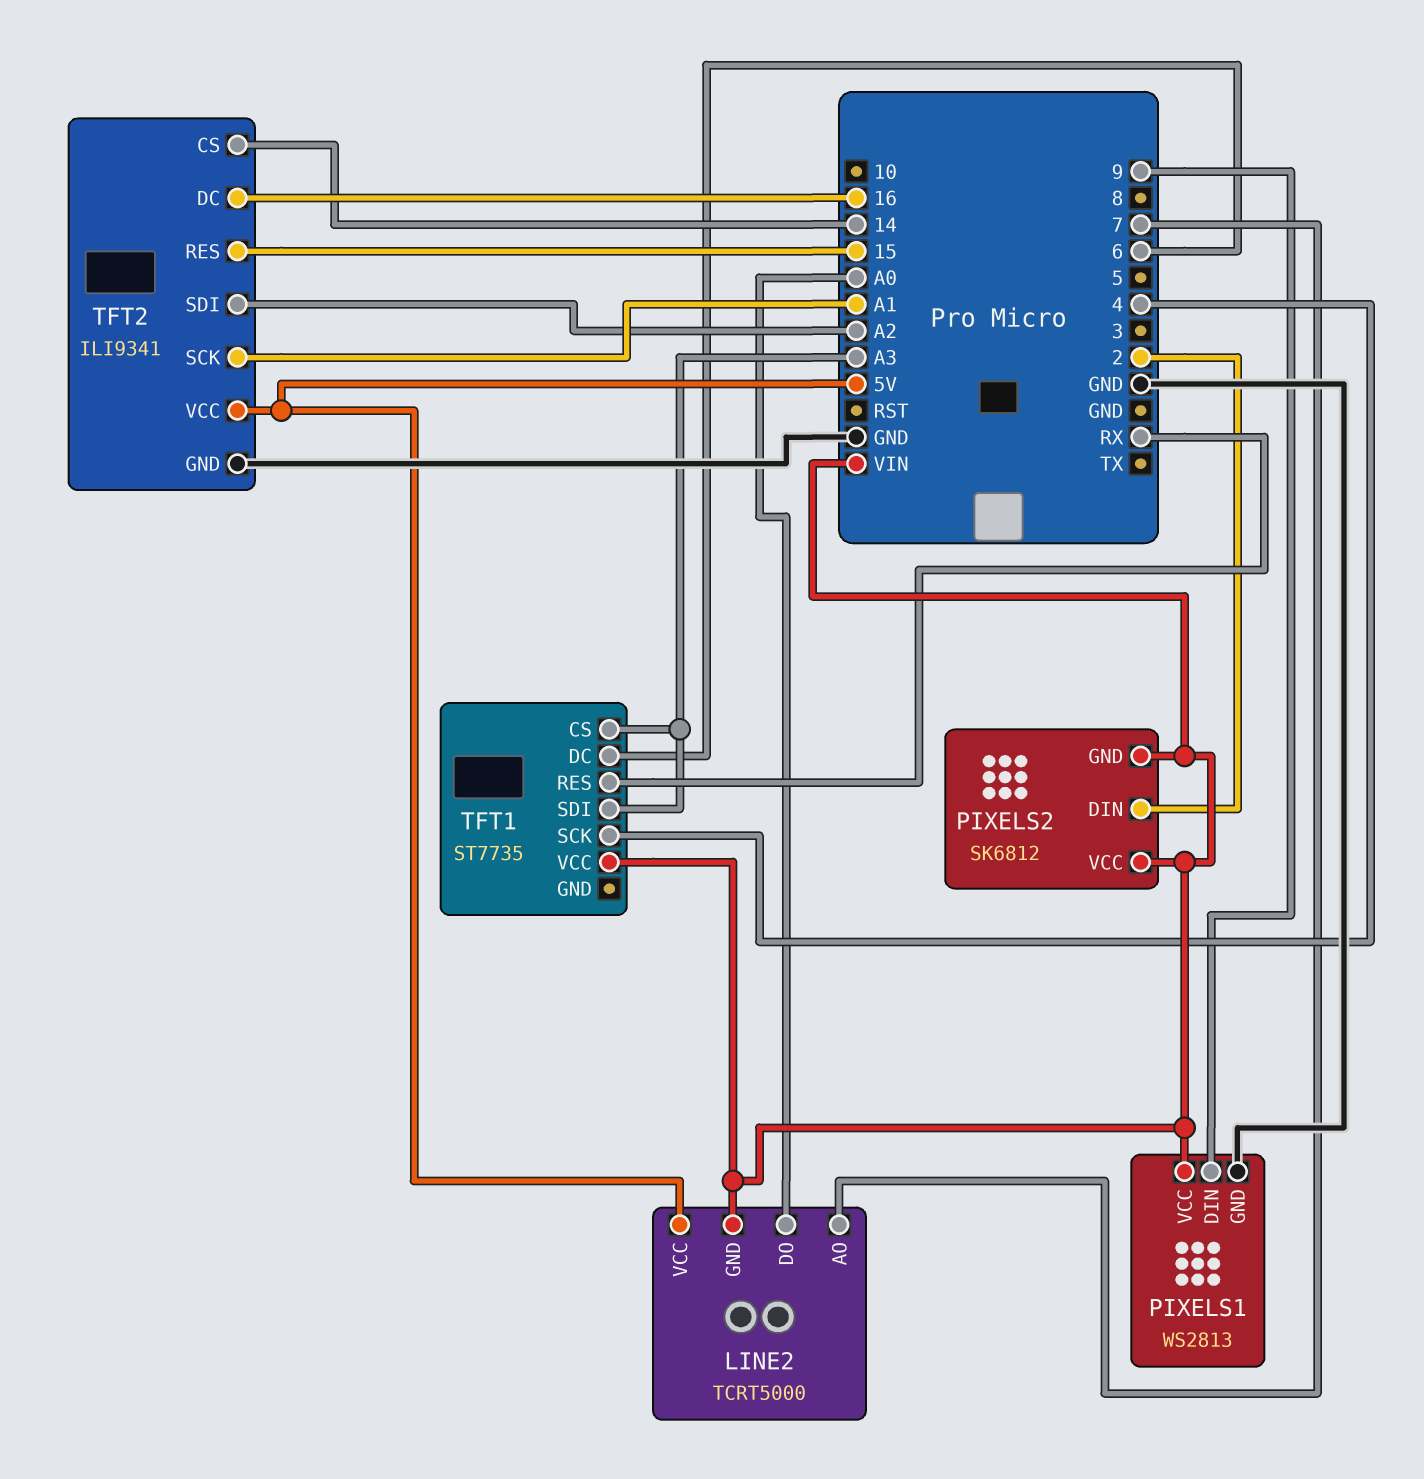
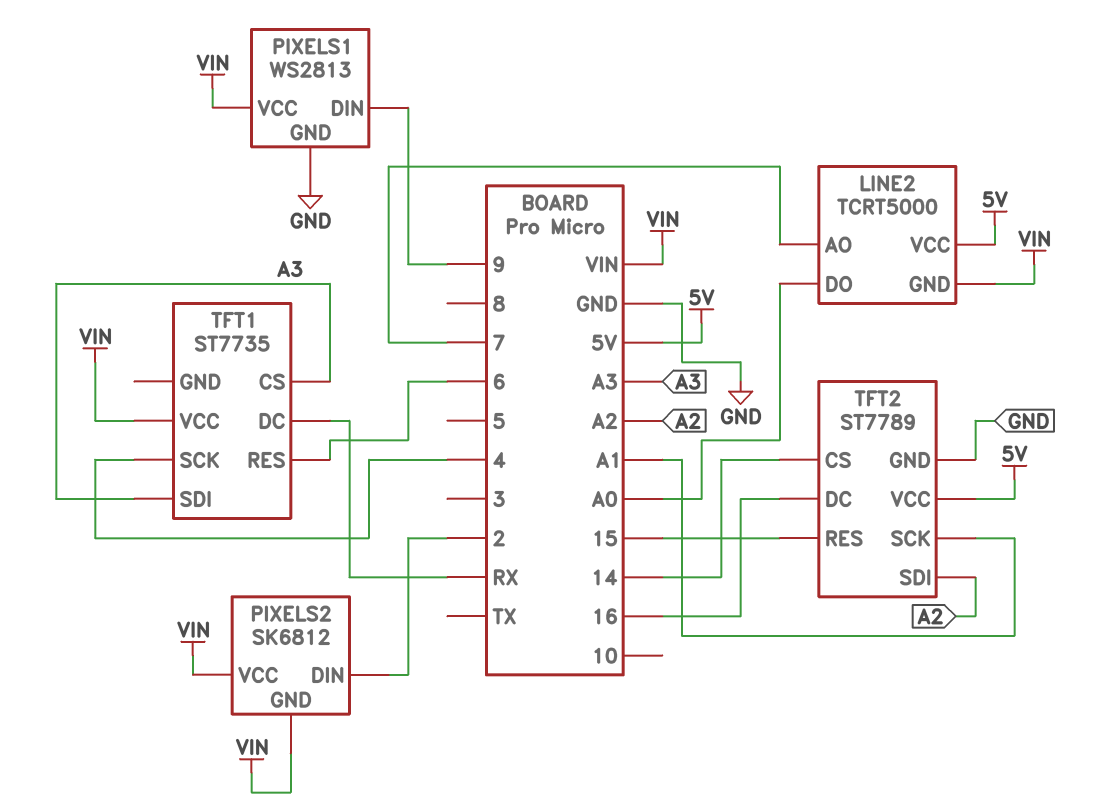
TFT1 pin DC: 6 -> RX
TFT1 pin RES: RX -> 6
TFT2: ILI9341 -> ST7789

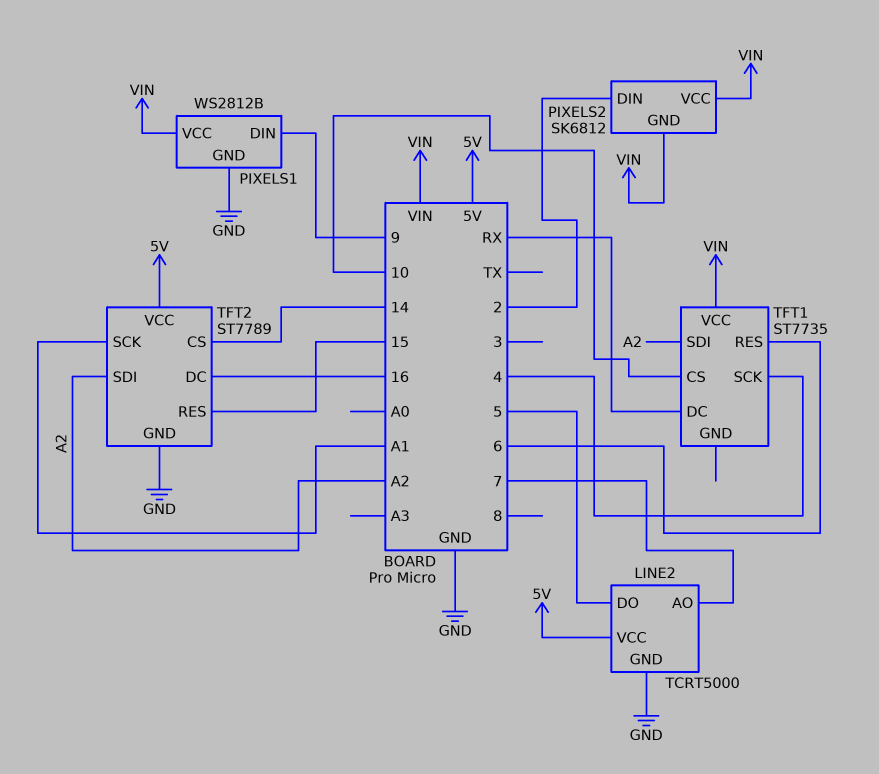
LINE2 pin DO: A0 -> 5
LINE2 pin GND: VIN -> GND
PIXELS1: WS2813 -> WS2812B
TFT1 pin CS: A3 -> 10
TFT1 pin SDI: A3 -> A2

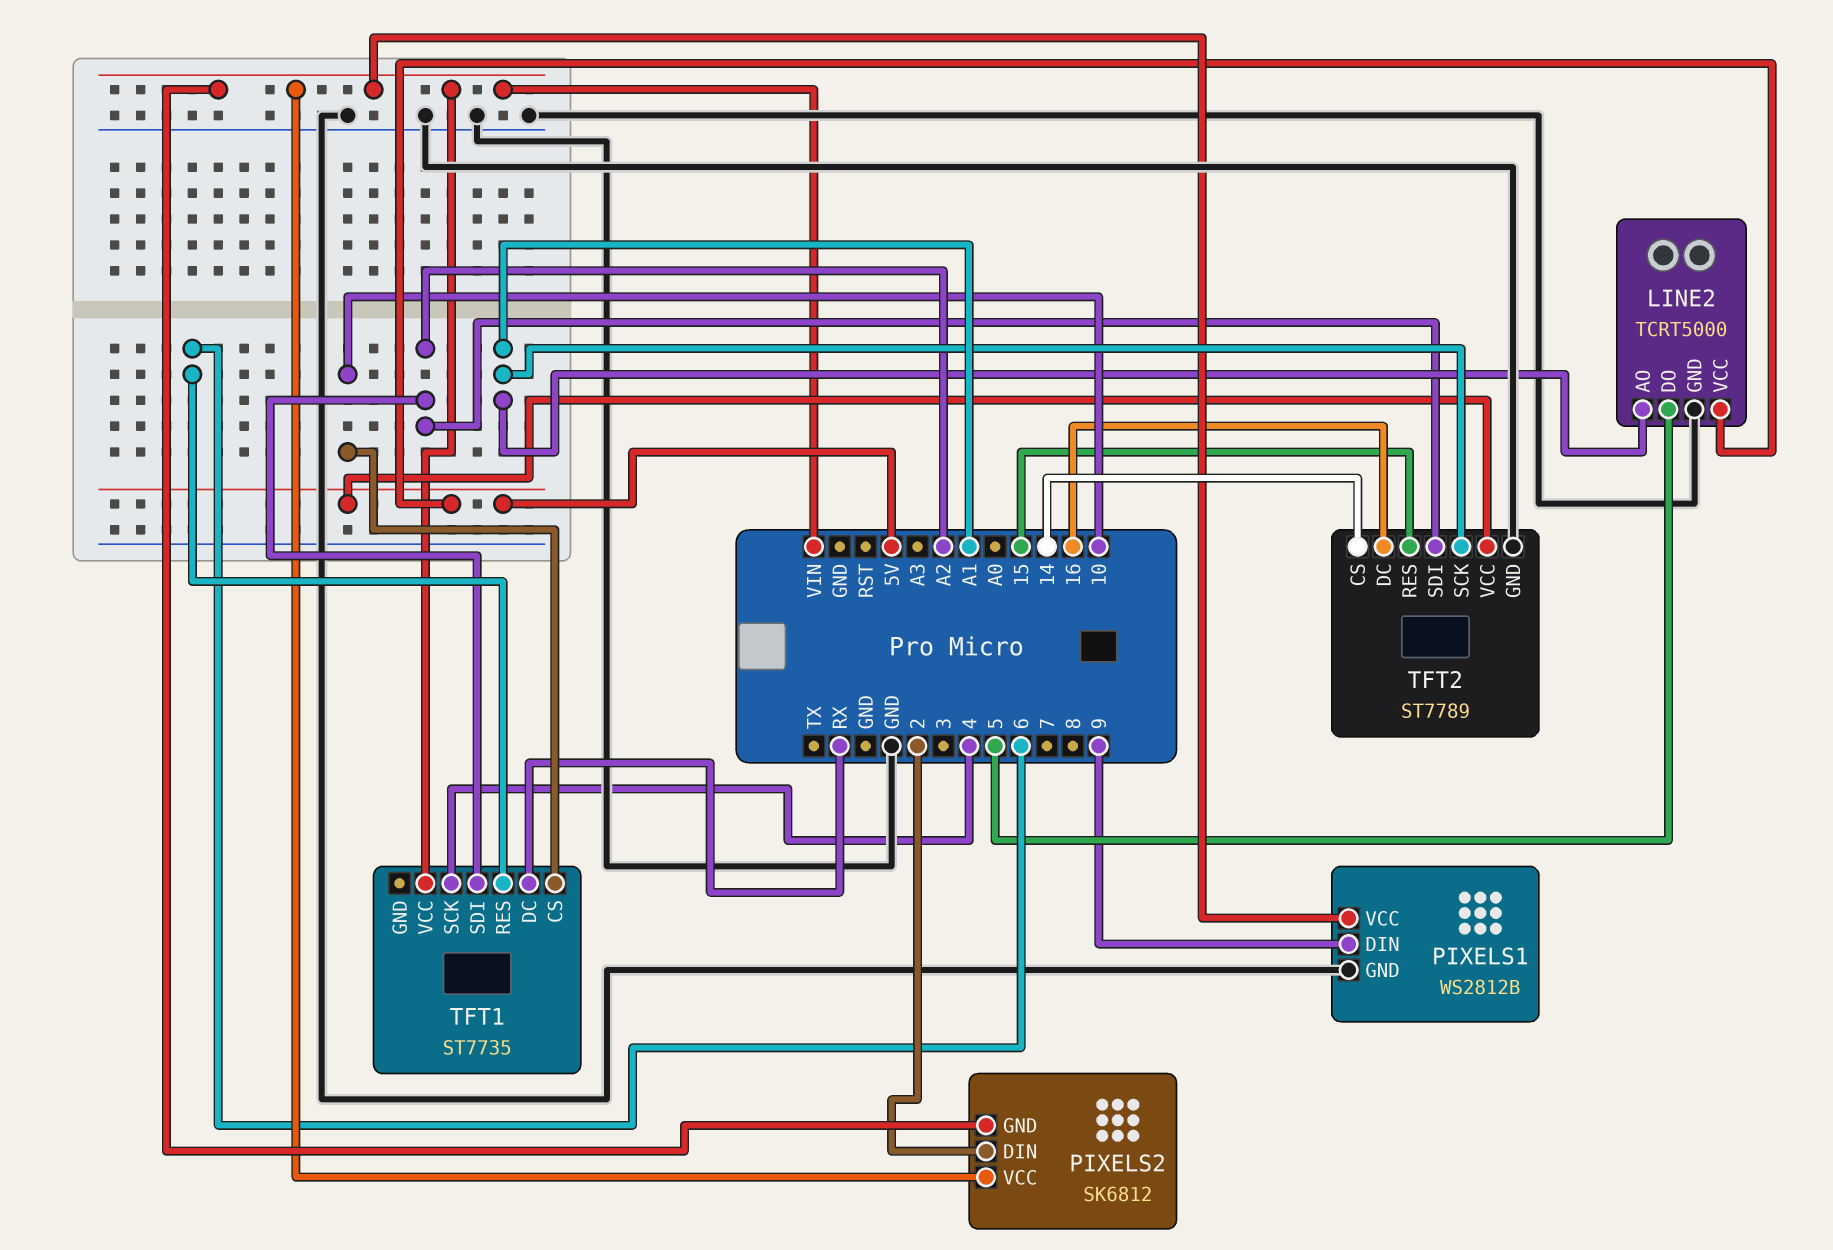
LINE2 pin AO: 7 -> A1

